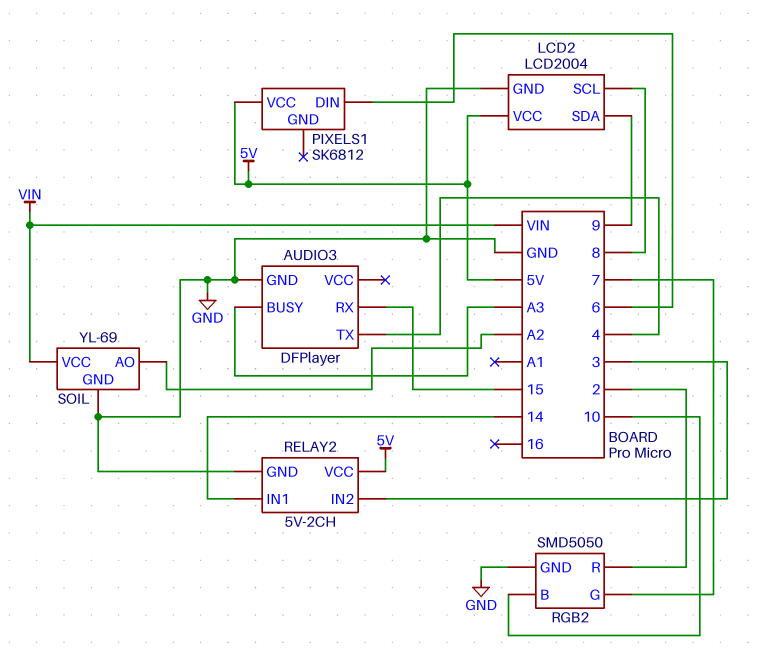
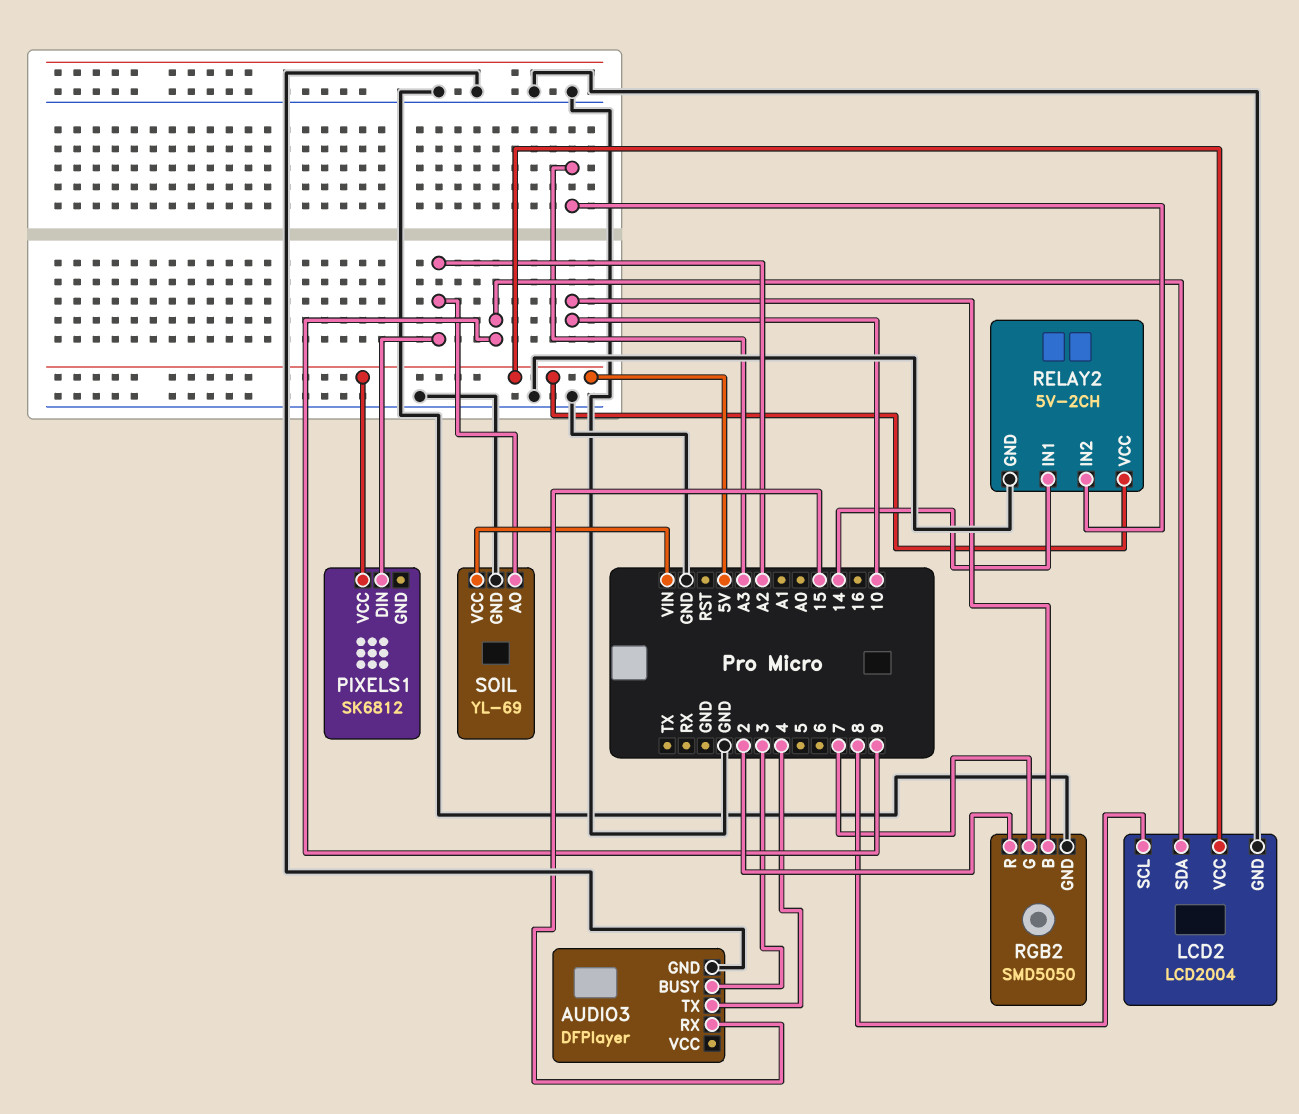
AUDIO3 pin BUSY: A3 -> 3
PIXELS1 pin DIN: 6 -> A2
RELAY2 pin IN2: 3 -> A3

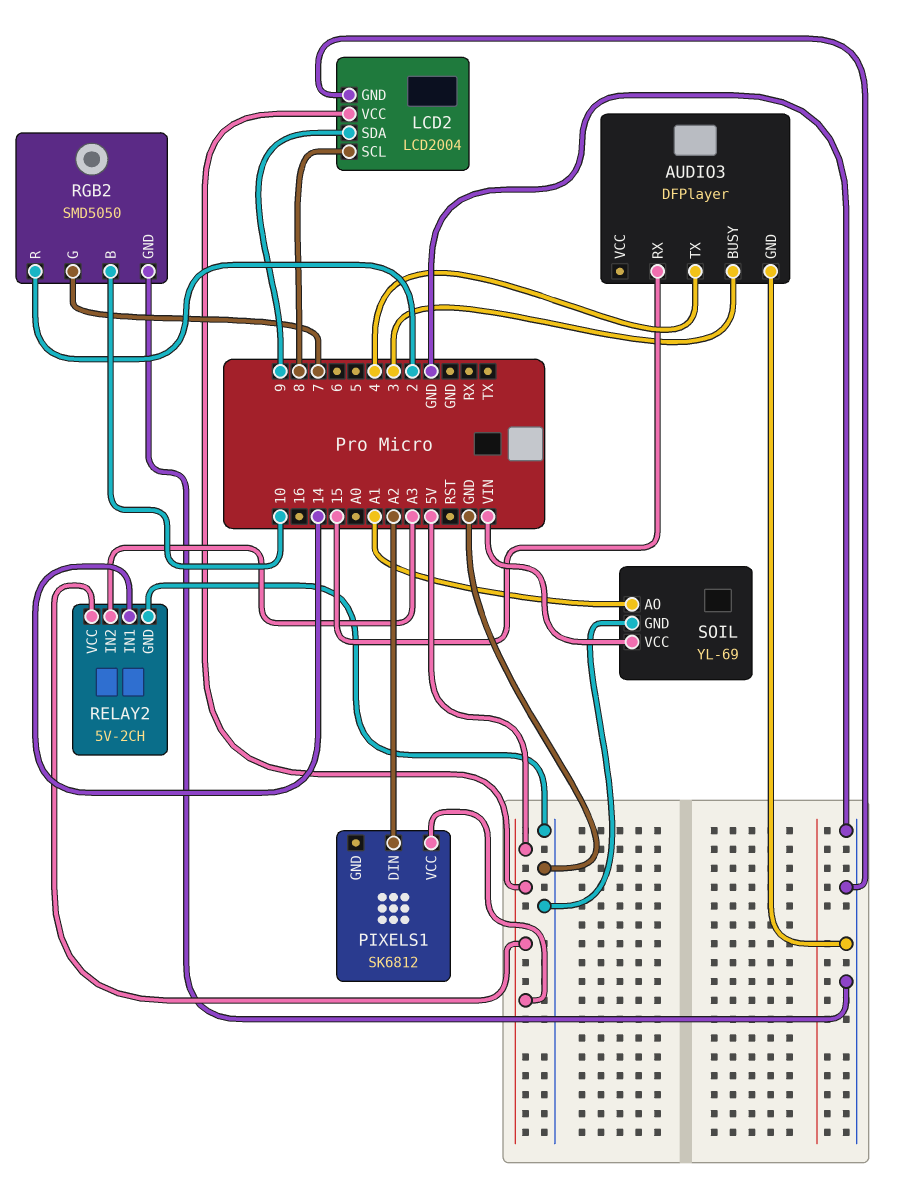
SOIL pin AO: A2 -> A1

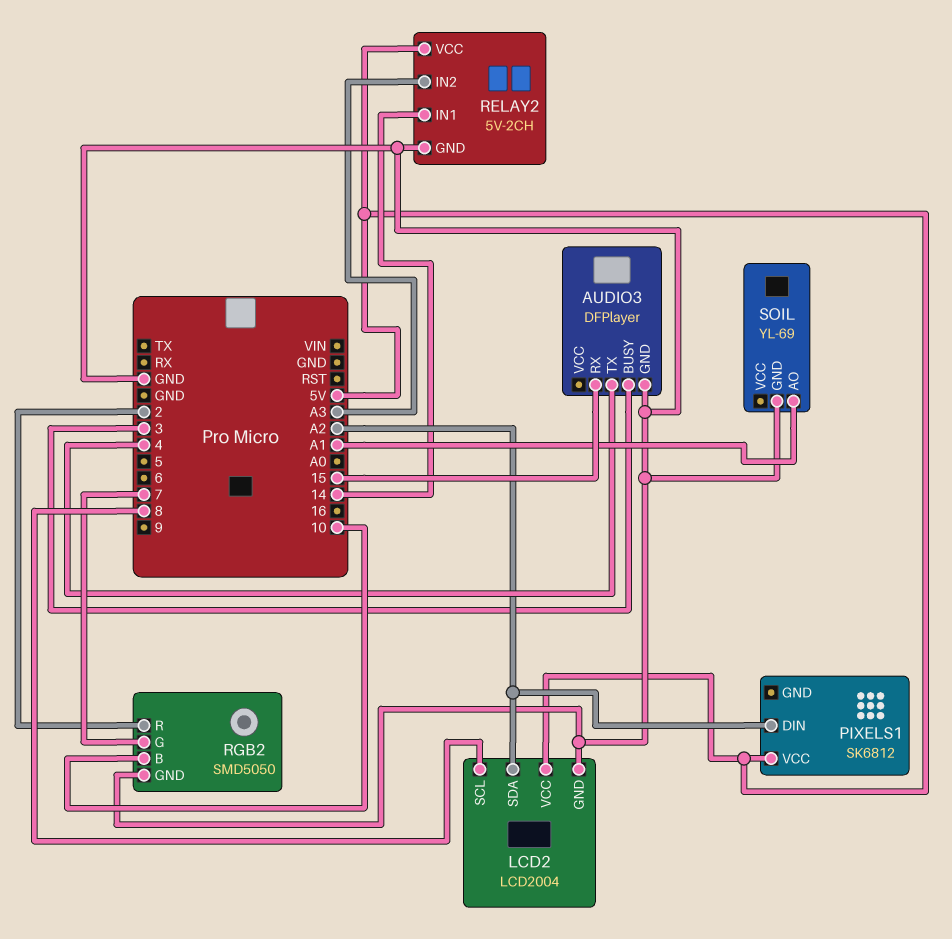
LCD2 pin SDA: 9 -> A2
SOIL pin VCC: VIN -> none

